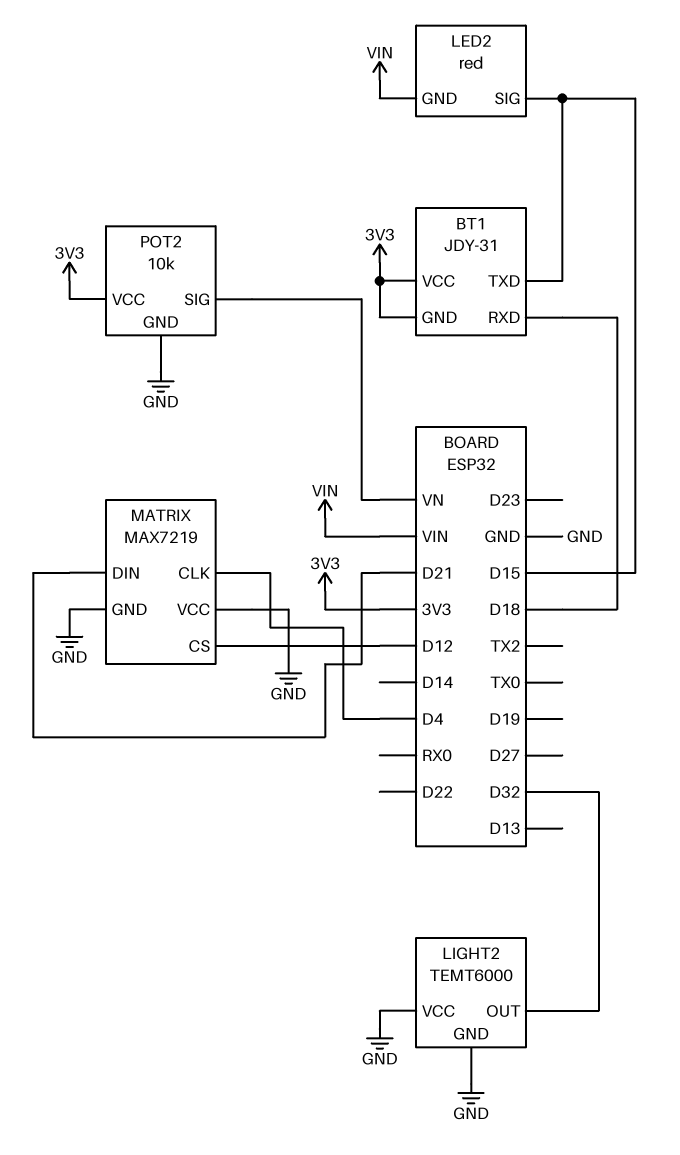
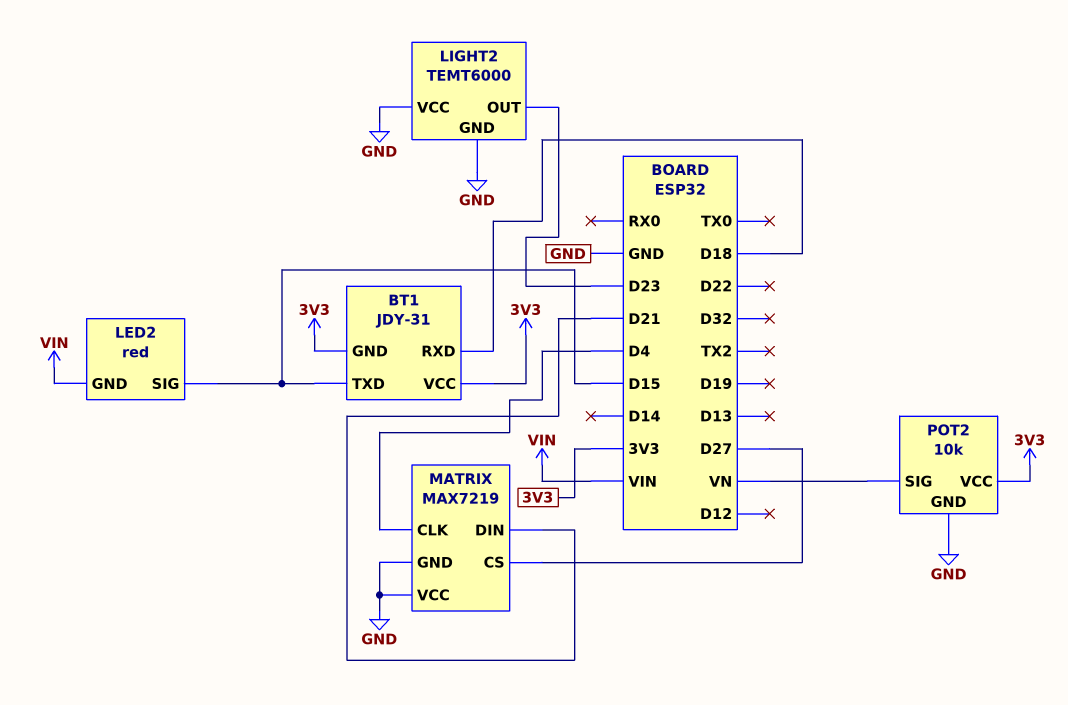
LIGHT2 pin OUT: D32 -> D23
MATRIX pin CS: D12 -> D27

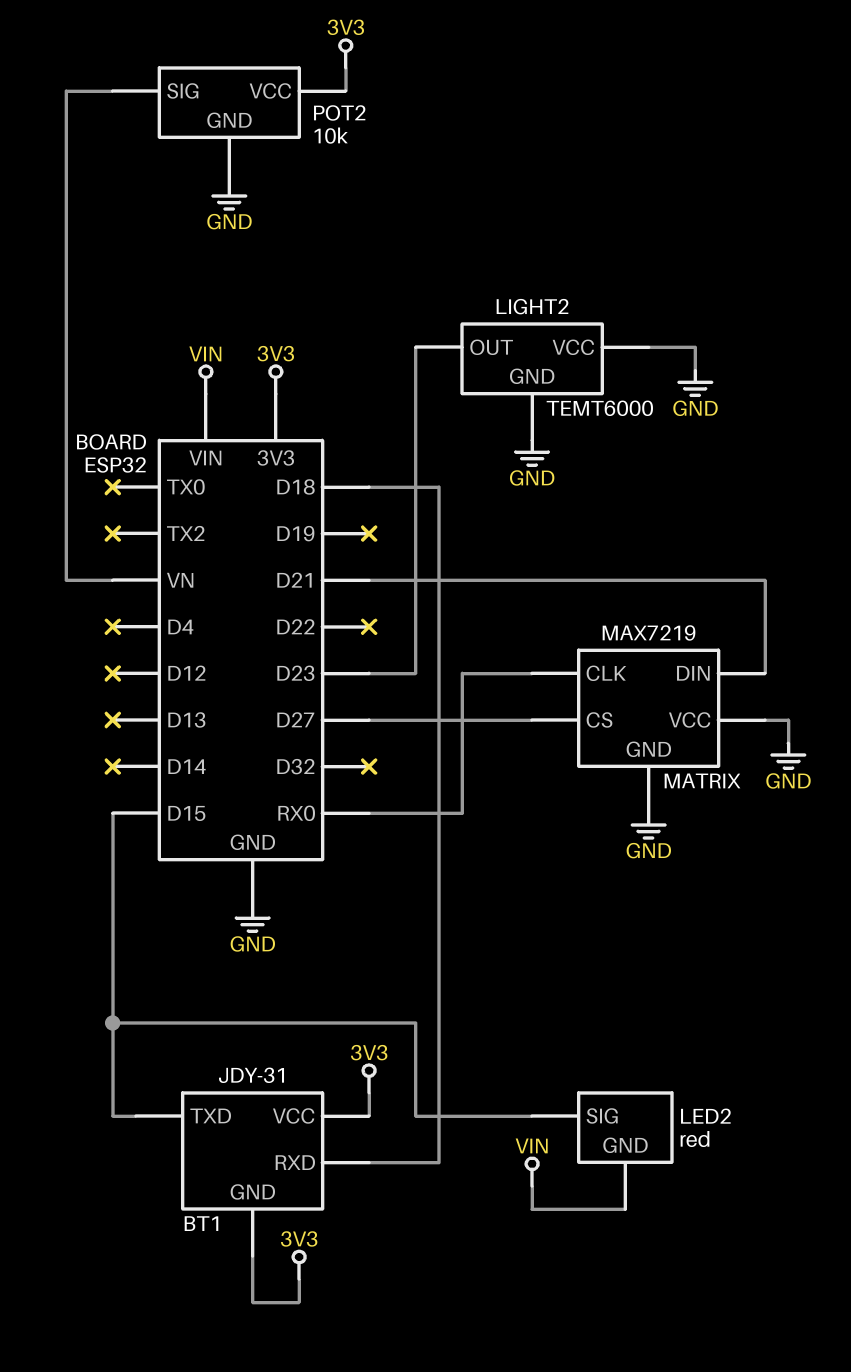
MATRIX pin CLK: D4 -> RX0

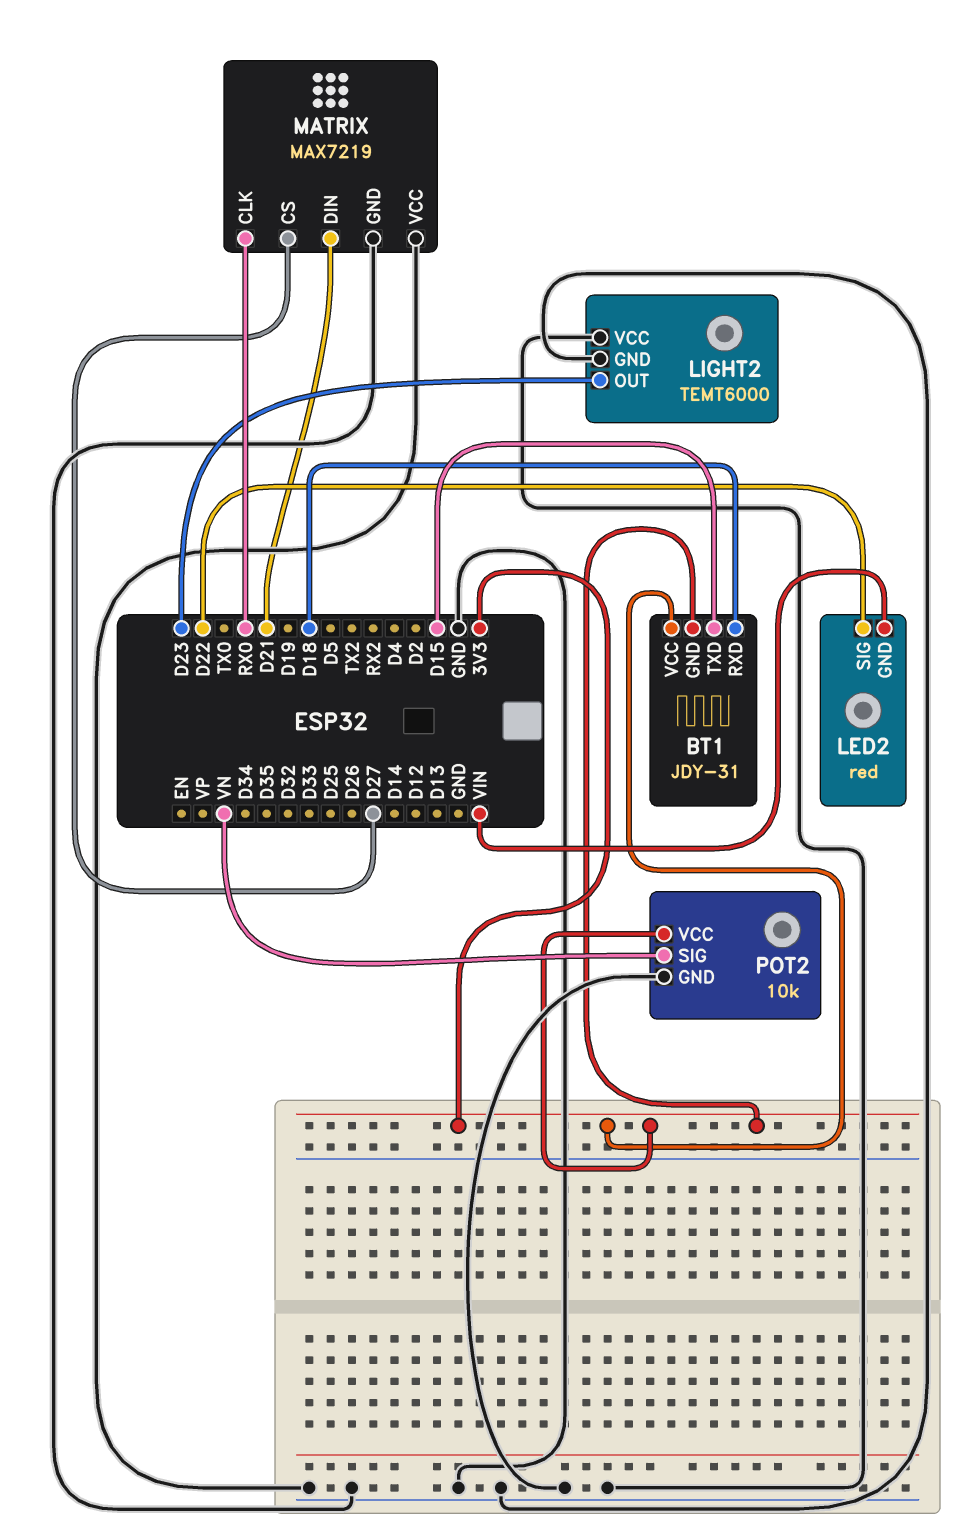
LED2 pin SIG: D15 -> D22

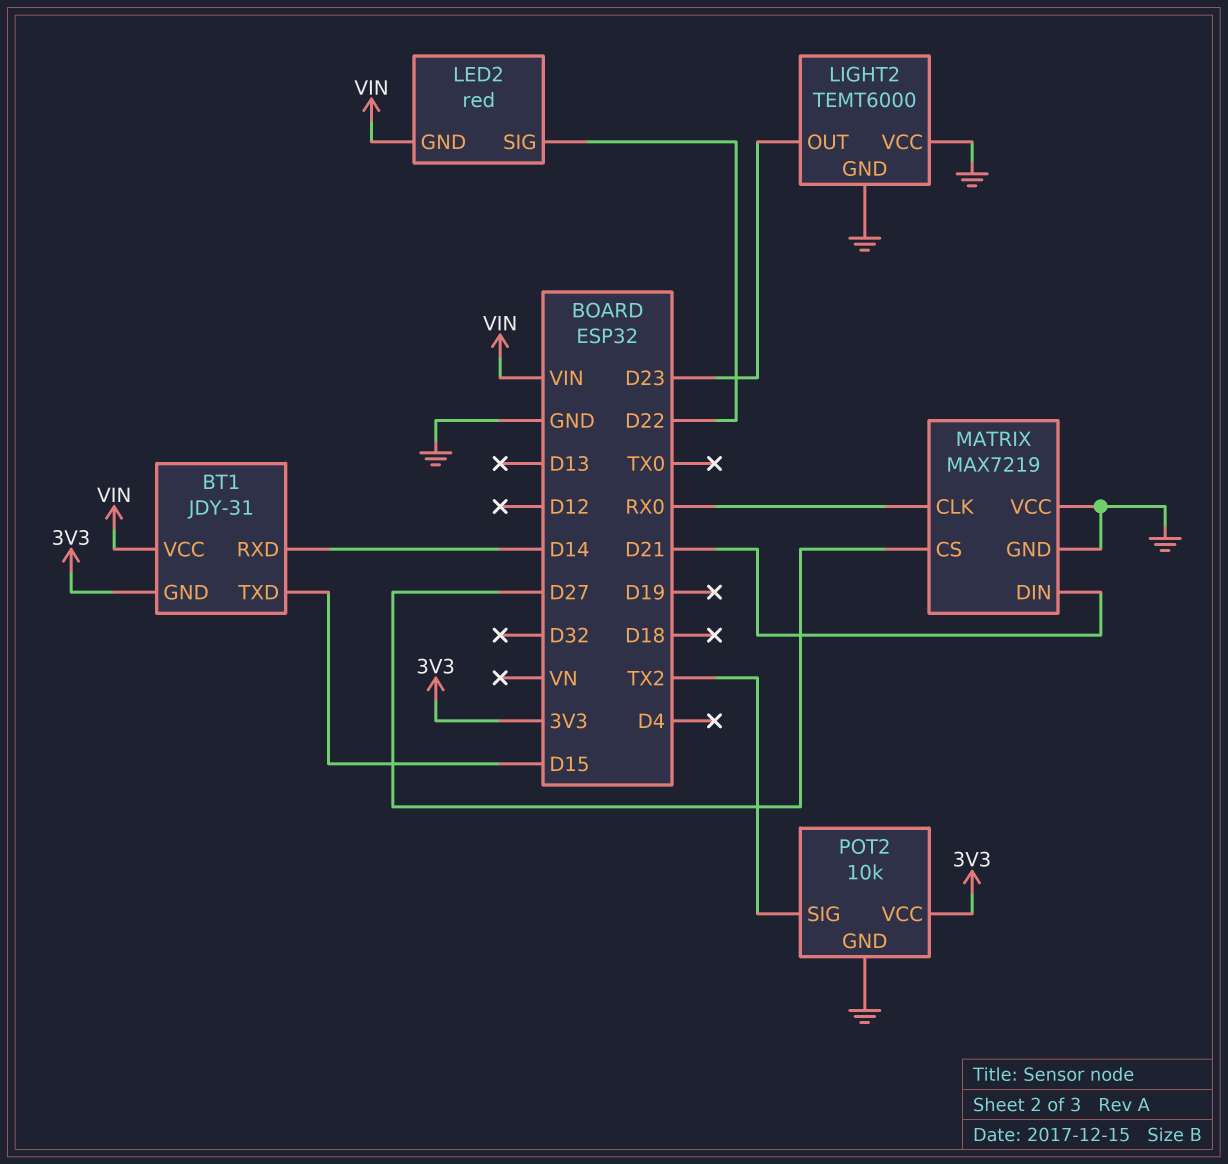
BT1 pin RXD: D18 -> D14
BT1 pin VCC: 3V3 -> VIN
POT2 pin SIG: VN -> TX2

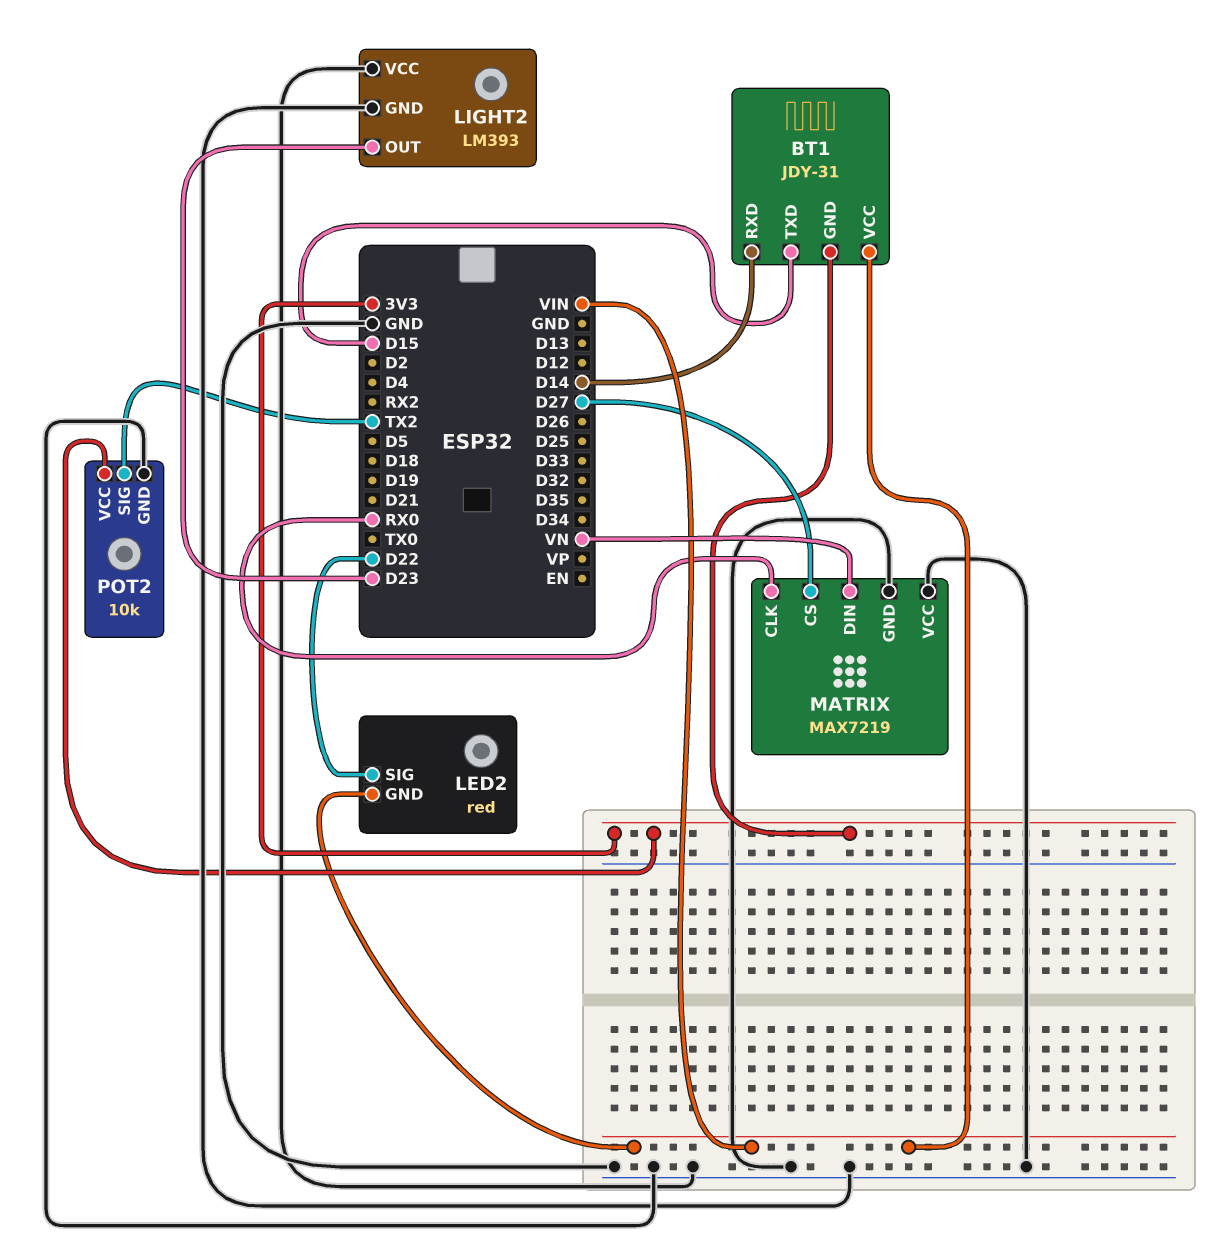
LIGHT2: TEMT6000 -> LM393
MATRIX pin DIN: D21 -> VN

